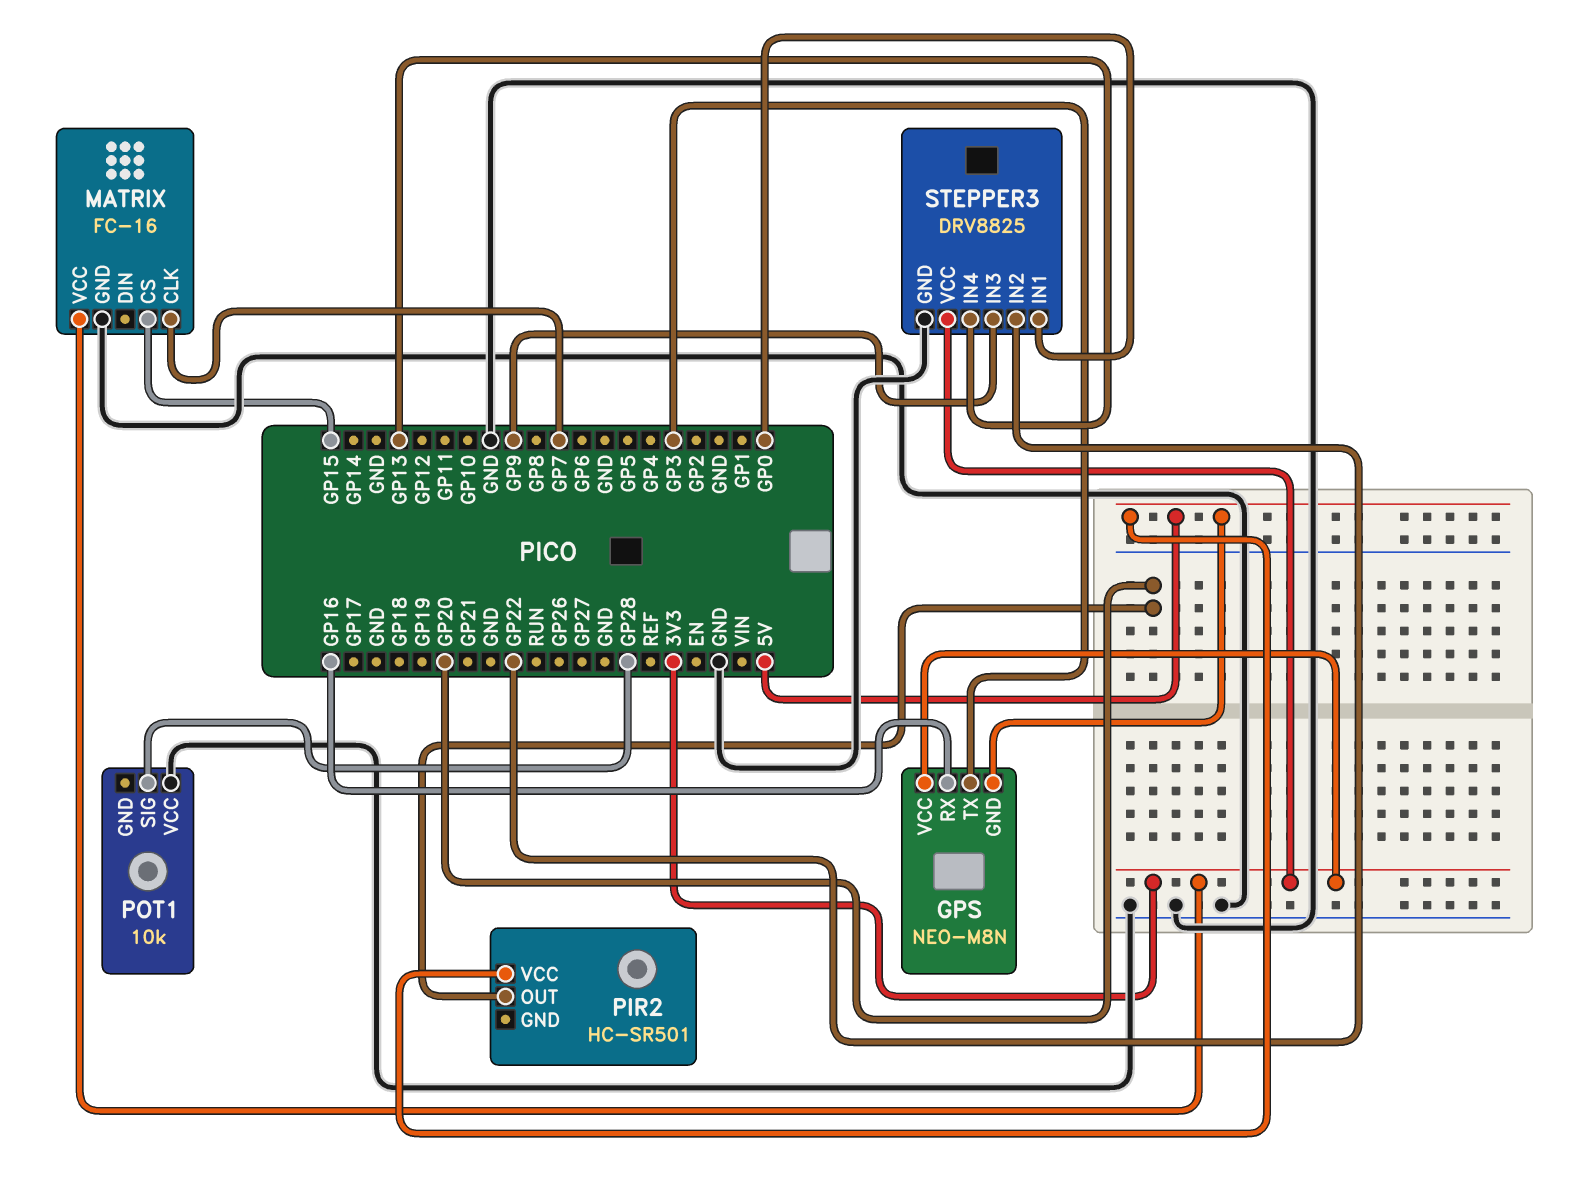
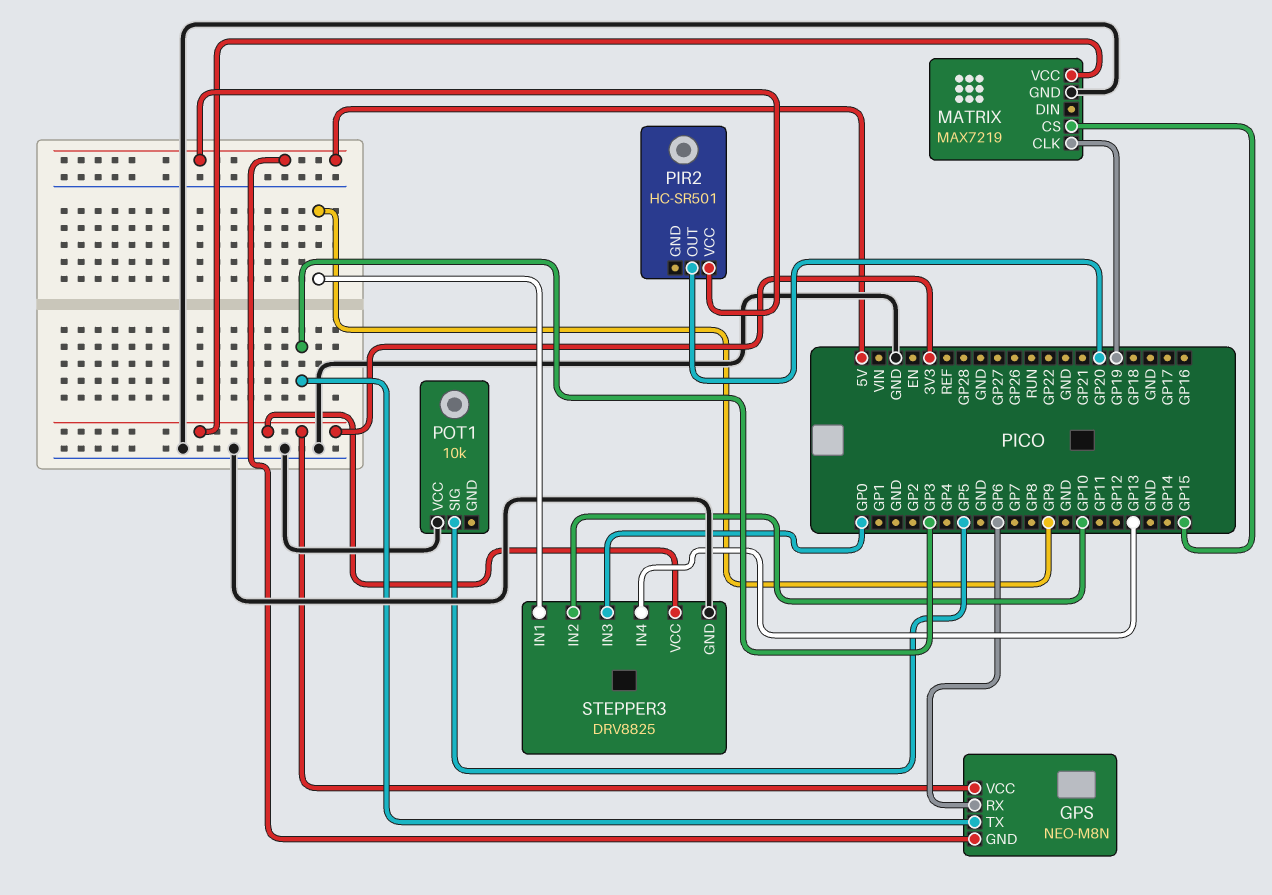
GPS pin RX: GP16 -> GP6
MATRIX: FC-16 -> MAX7219
MATRIX pin CLK: GP7 -> GP19
POT1 pin SIG: GP28 -> GP5
STEPPER3 pin IN1: GP0 -> GP9
STEPPER3 pin IN2: GP22 -> GP10
STEPPER3 pin IN3: GP9 -> GP0

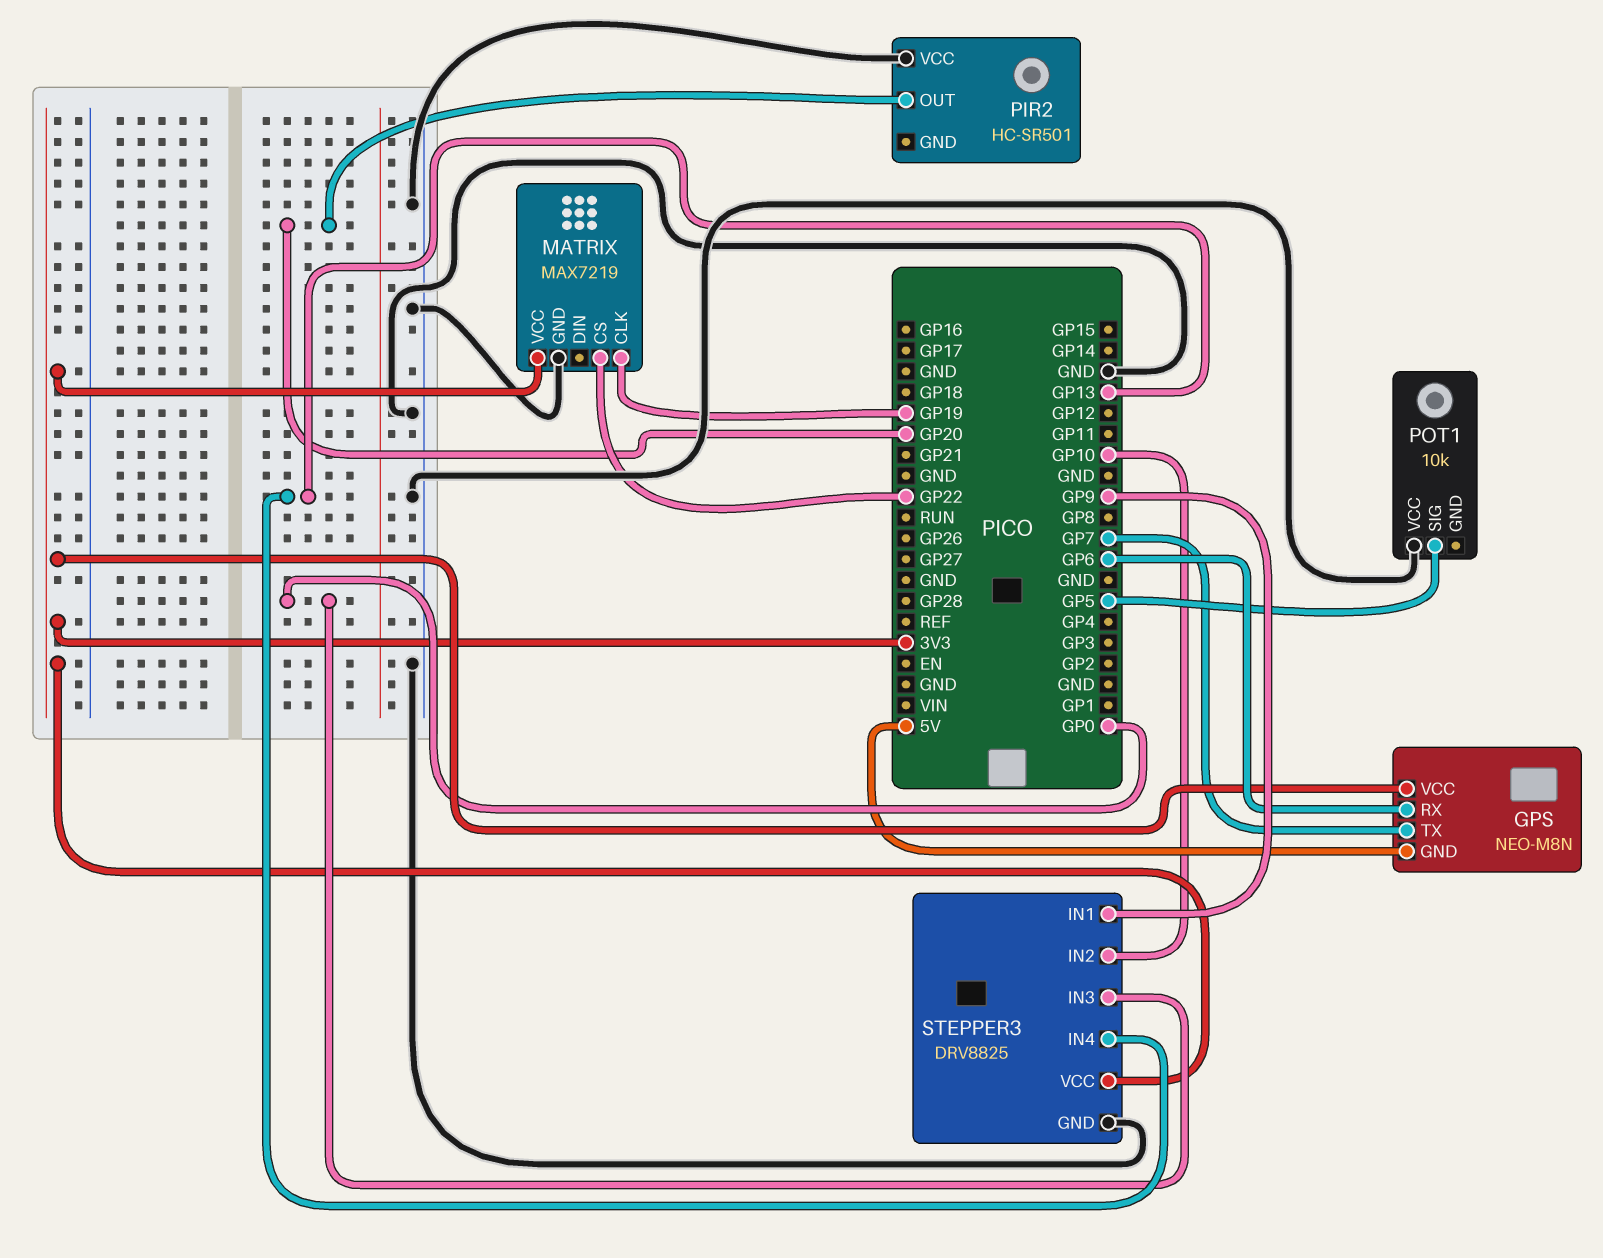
GPS pin TX: GP3 -> GP7
MATRIX pin CS: GP15 -> GP22
PIR2 pin VCC: 5V -> GND

